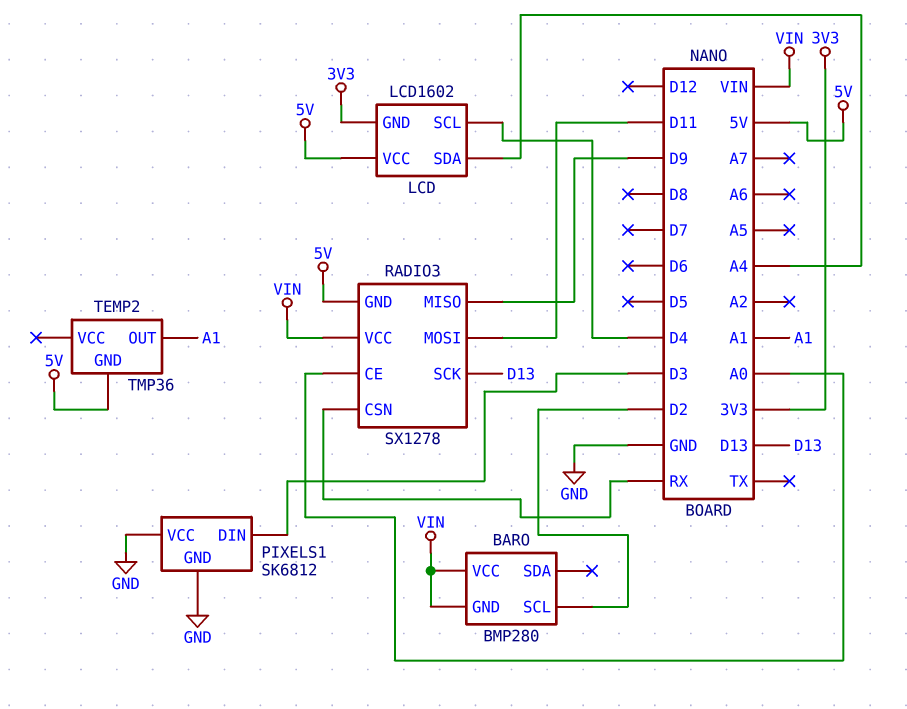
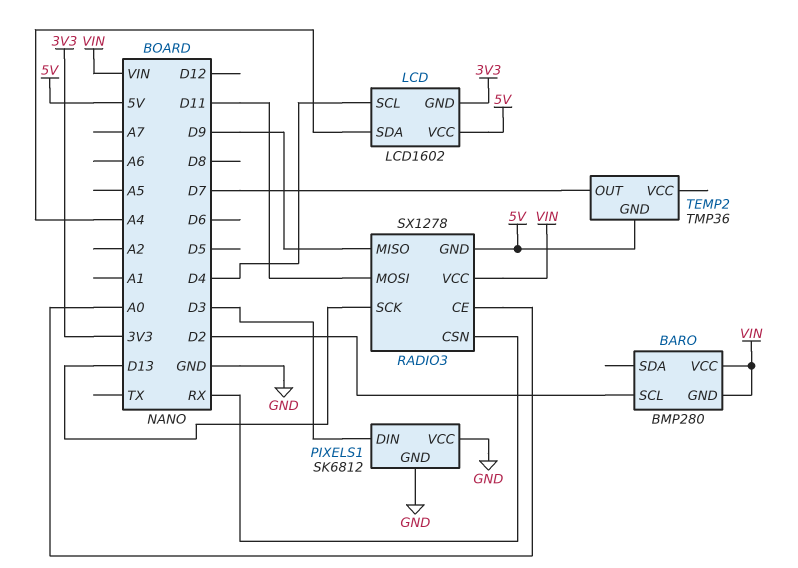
TEMP2 pin OUT: A1 -> D7

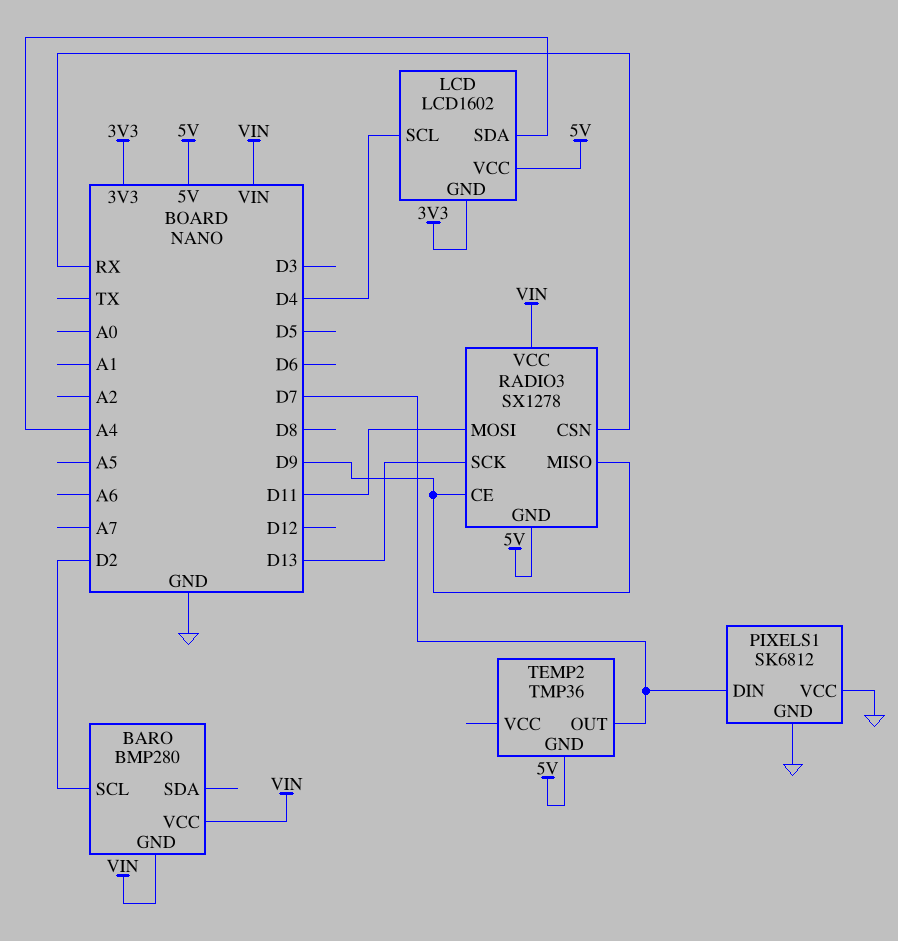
PIXELS1 pin DIN: D3 -> D7
RADIO3 pin CE: A0 -> D9

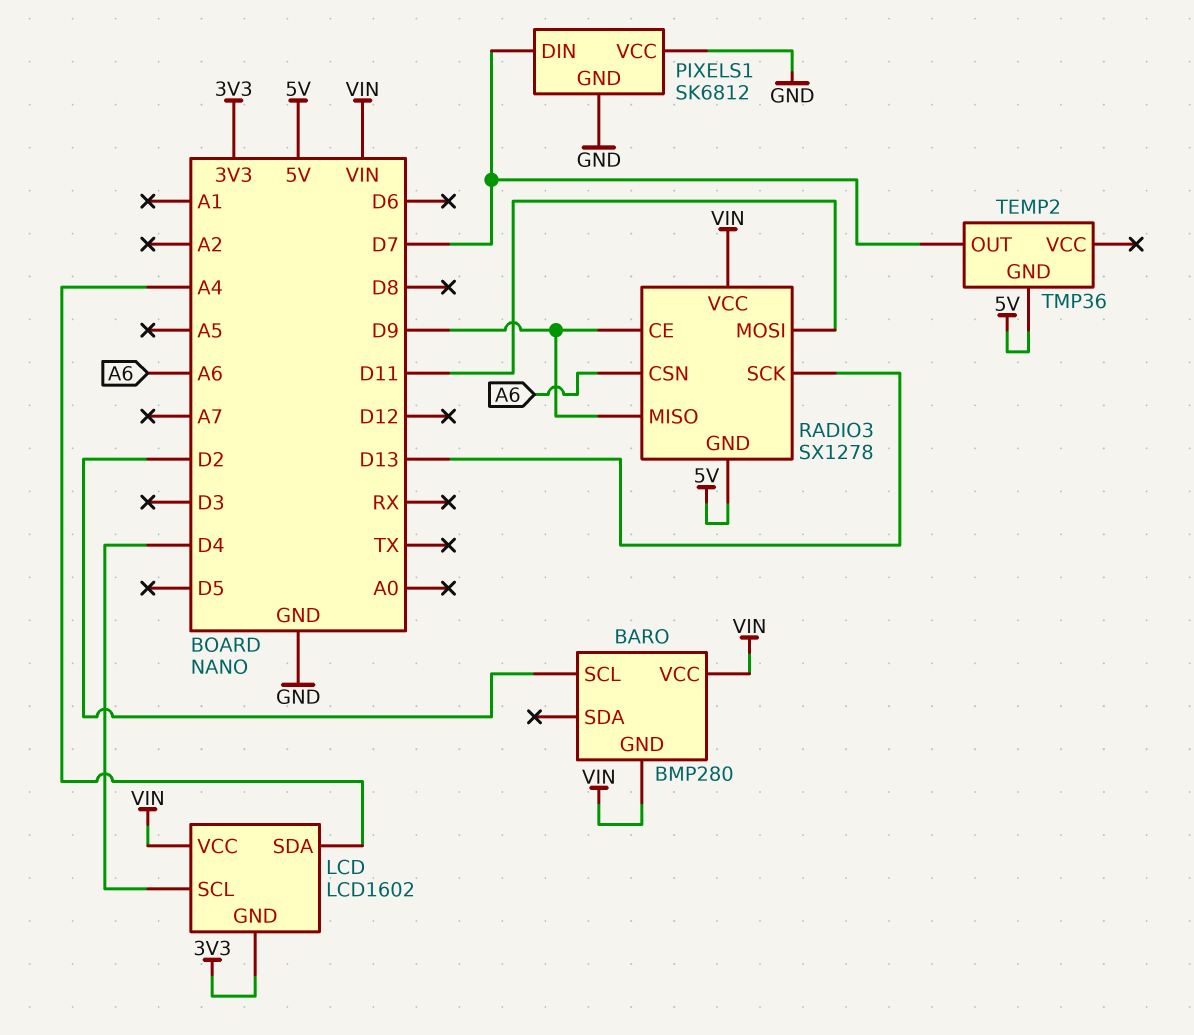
LCD pin VCC: 5V -> VIN
RADIO3 pin CSN: RX -> A6

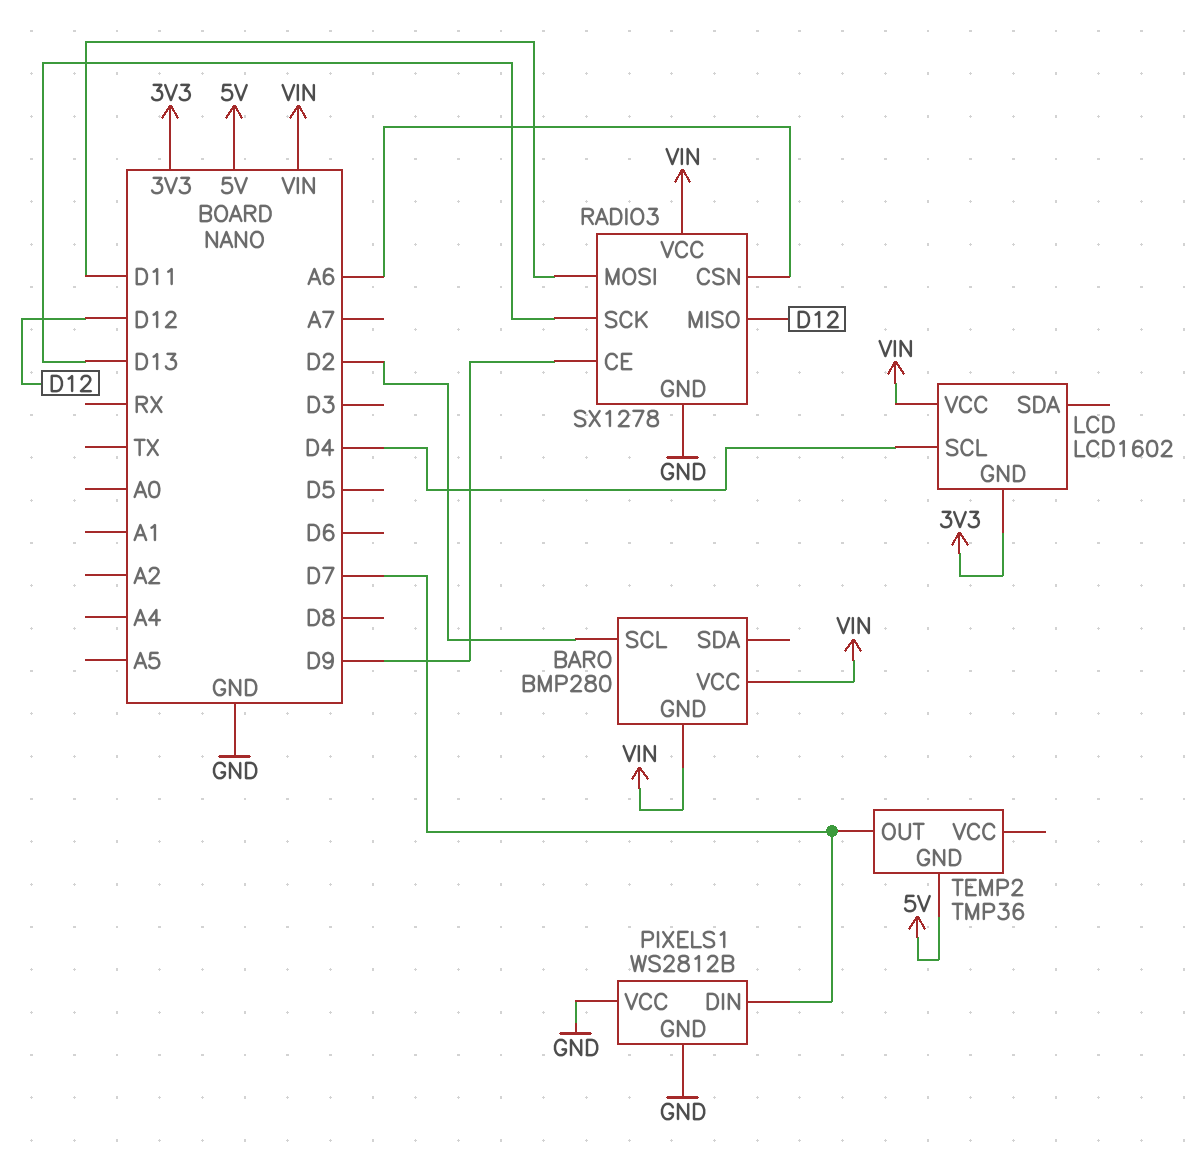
LCD pin SDA: A4 -> none
PIXELS1: SK6812 -> WS2812B
RADIO3 pin GND: 5V -> GND
RADIO3 pin MISO: D9 -> D12

